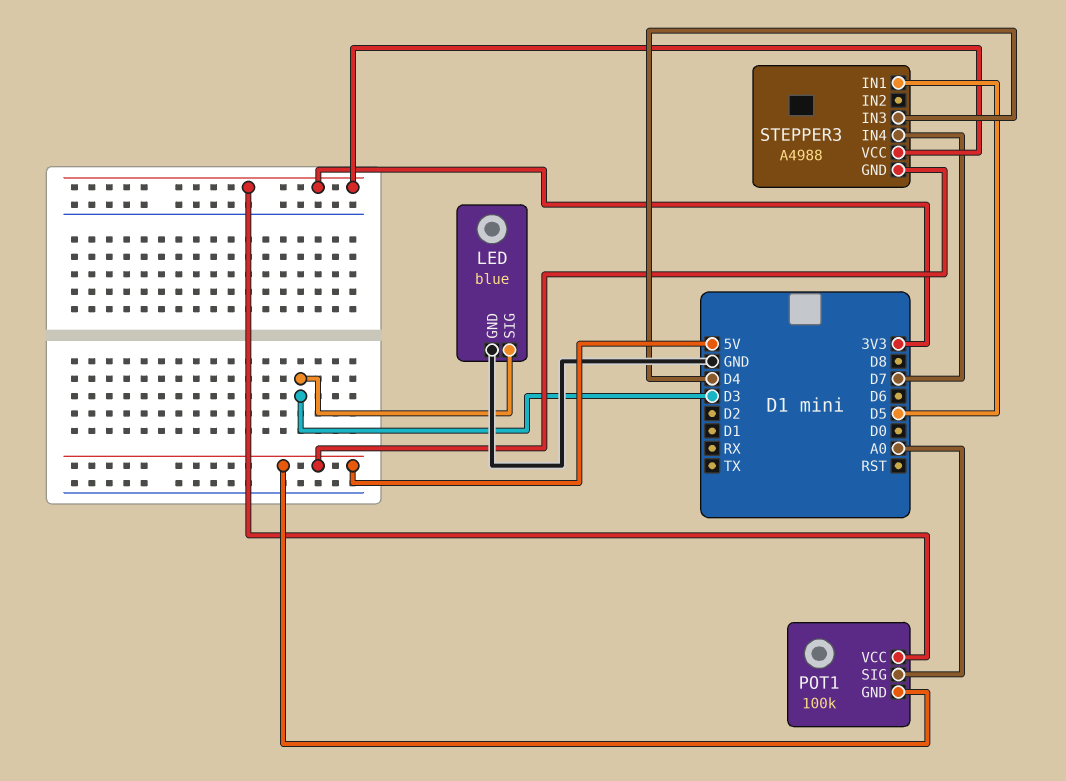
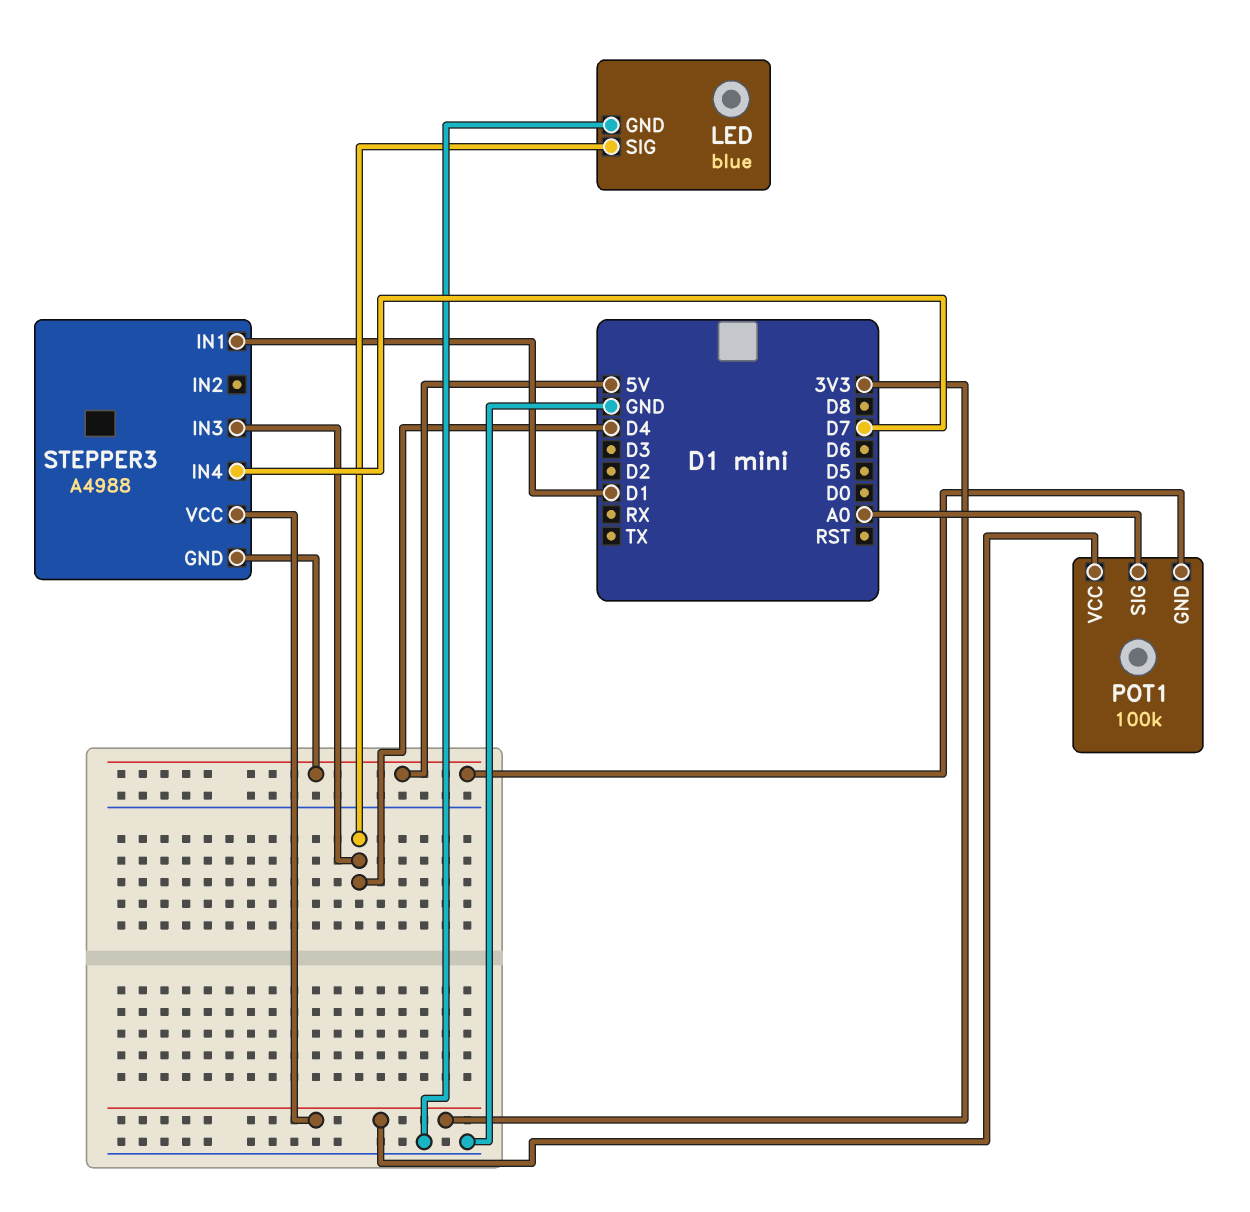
LED pin SIG: D3 -> D4
STEPPER3 pin IN1: D5 -> D1

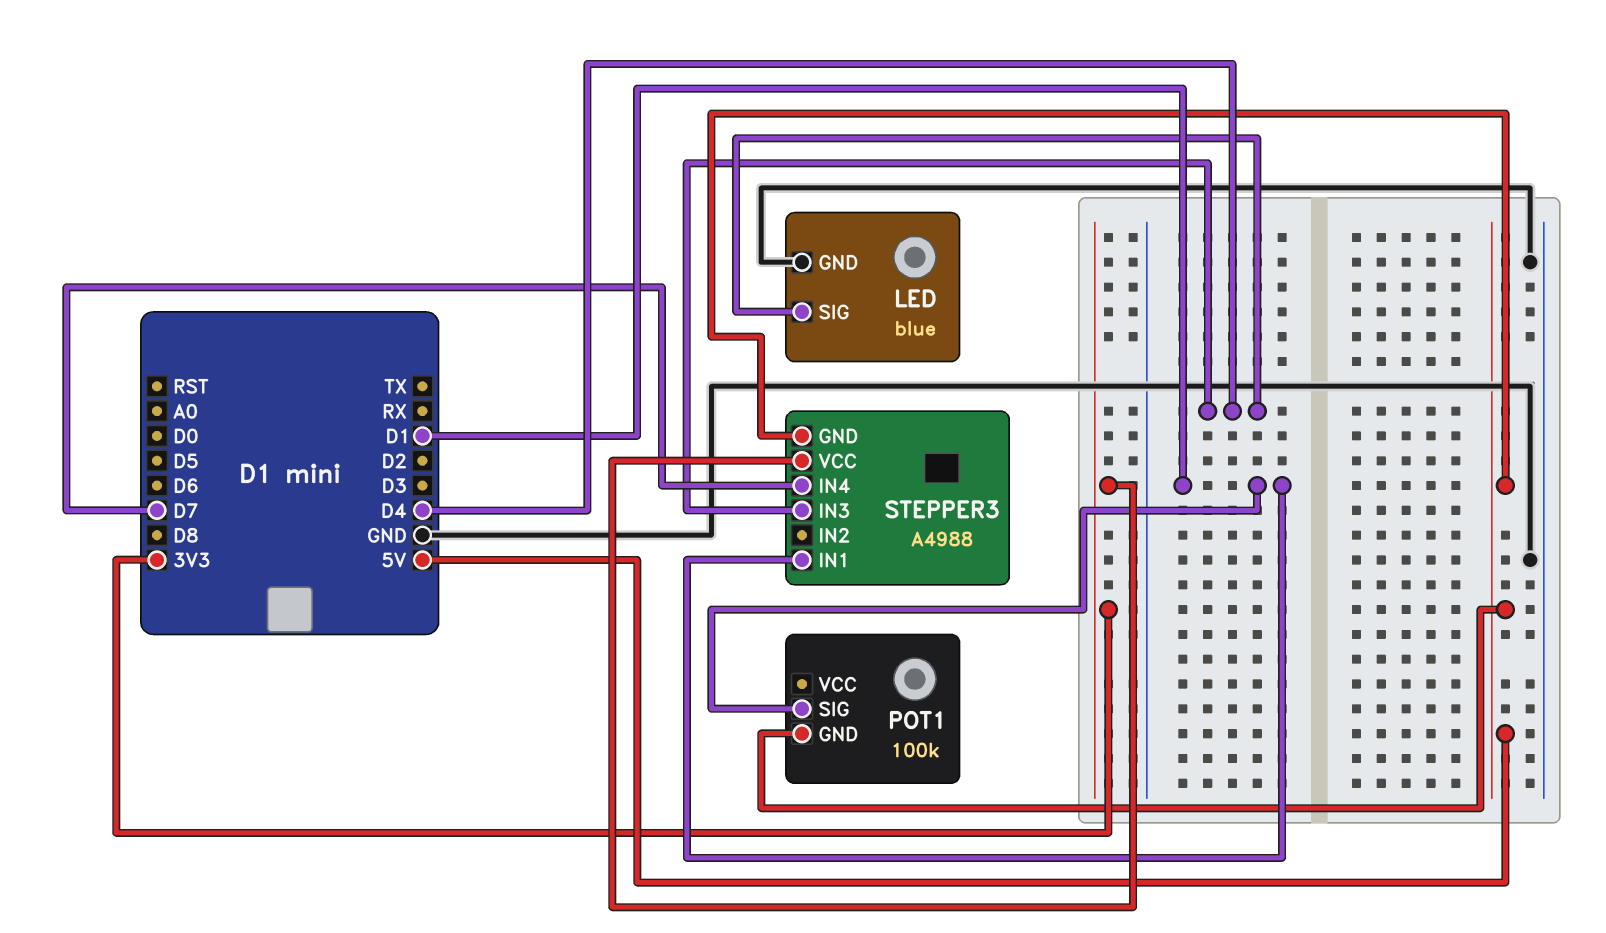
POT1 pin SIG: A0 -> D1
POT1 pin VCC: 3V3 -> none

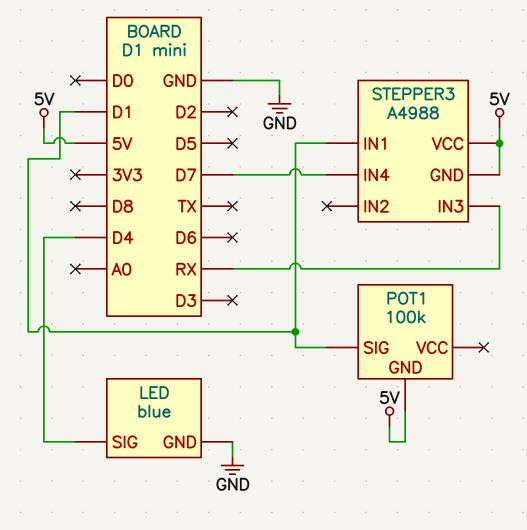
STEPPER3 pin IN3: D4 -> RX
STEPPER3 pin VCC: 3V3 -> 5V

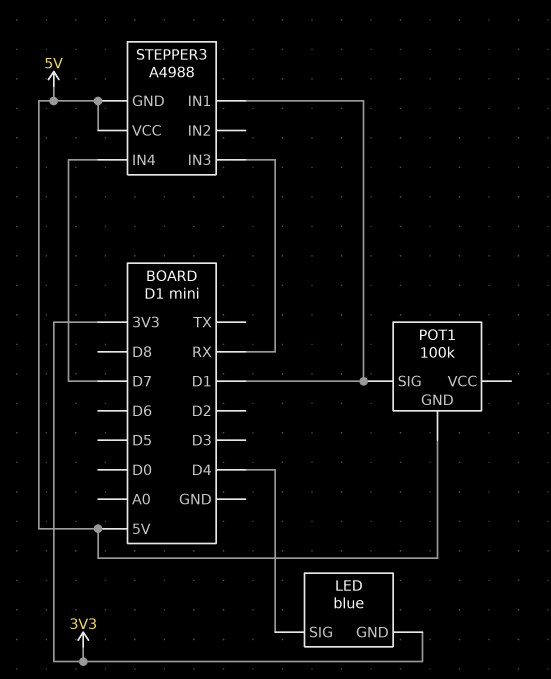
LED pin GND: GND -> 3V3

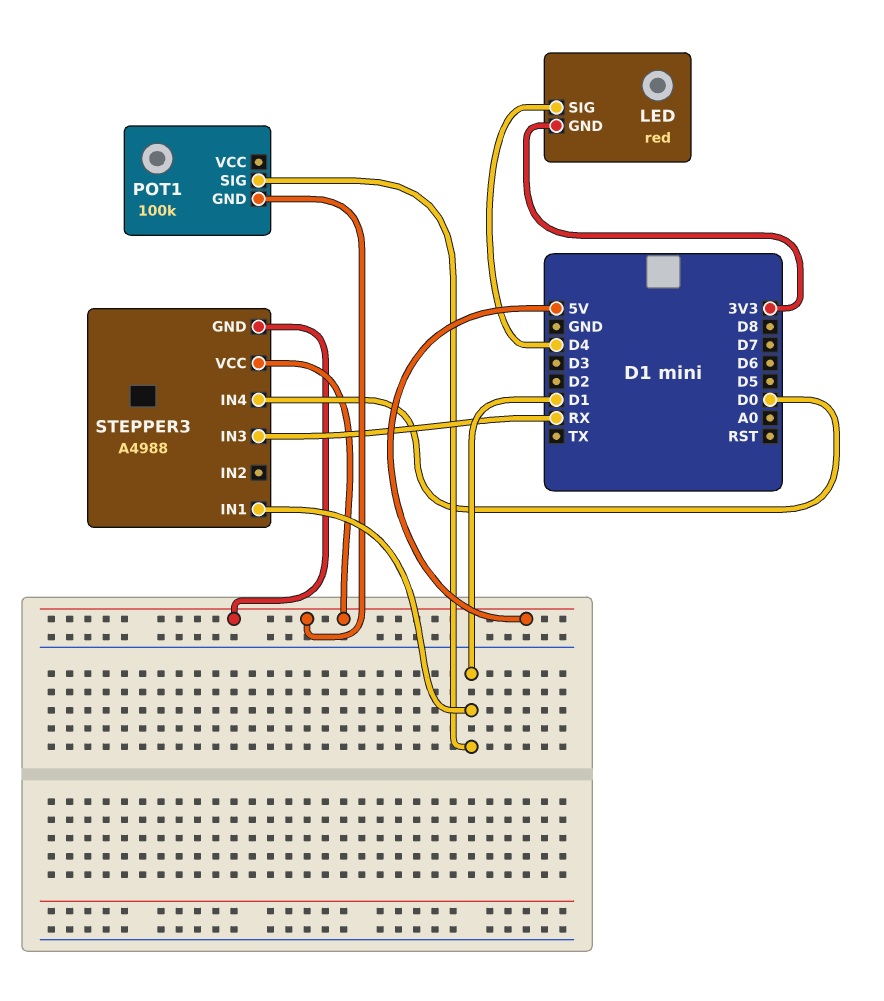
LED: blue -> red
STEPPER3 pin IN4: D7 -> D0

